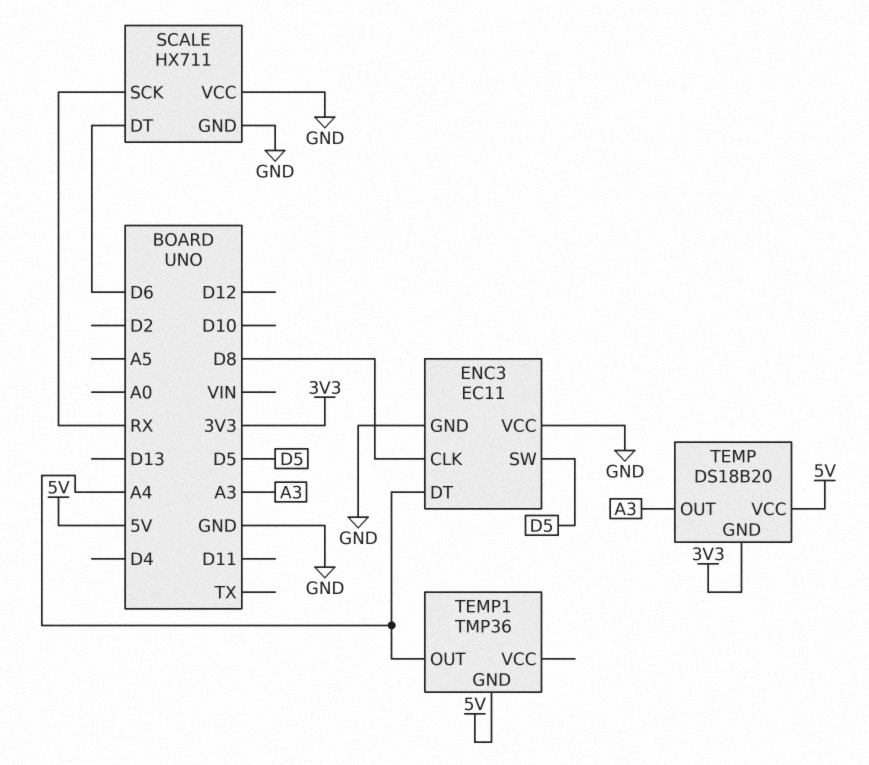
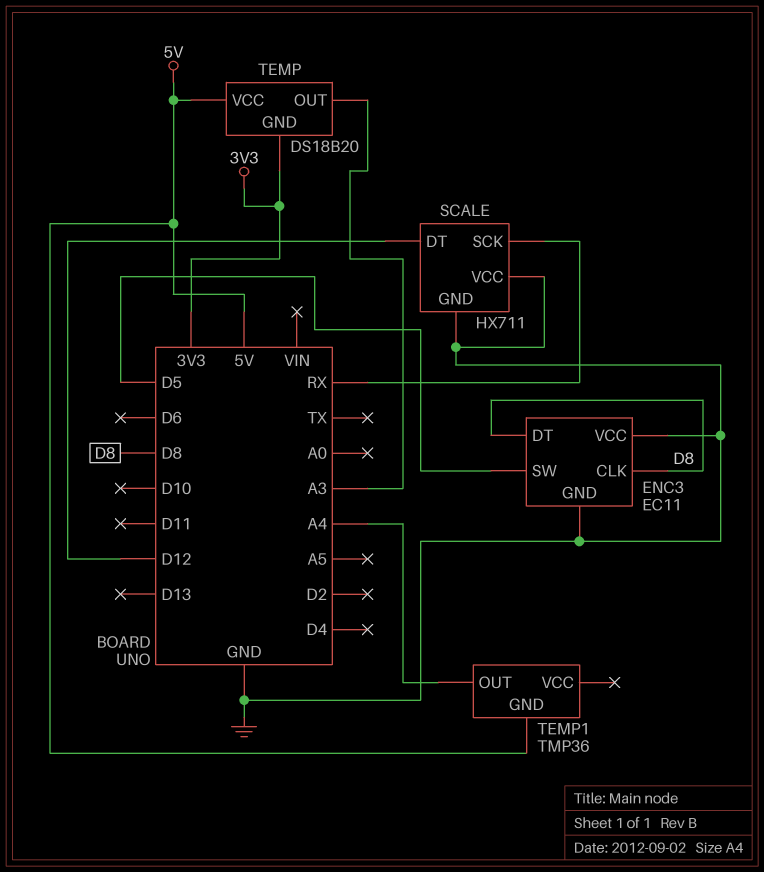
ENC3 pin DT: A4 -> D8
SCALE pin DT: D6 -> D12

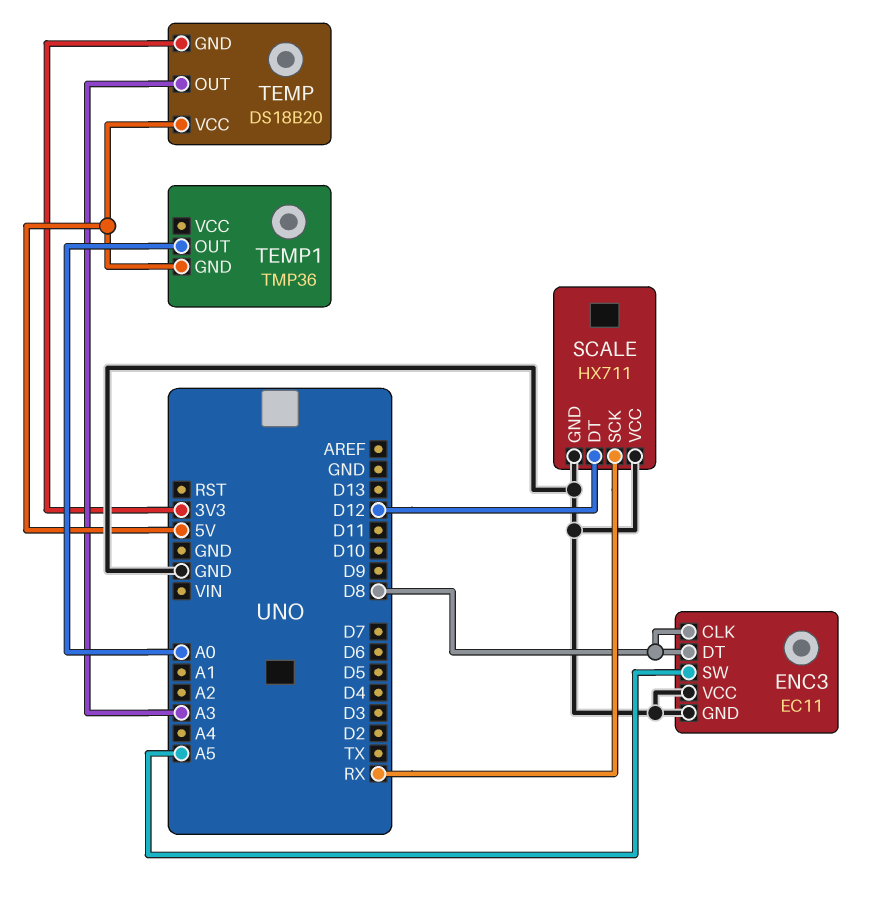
ENC3 pin SW: D5 -> A5
TEMP1 pin OUT: A4 -> A0

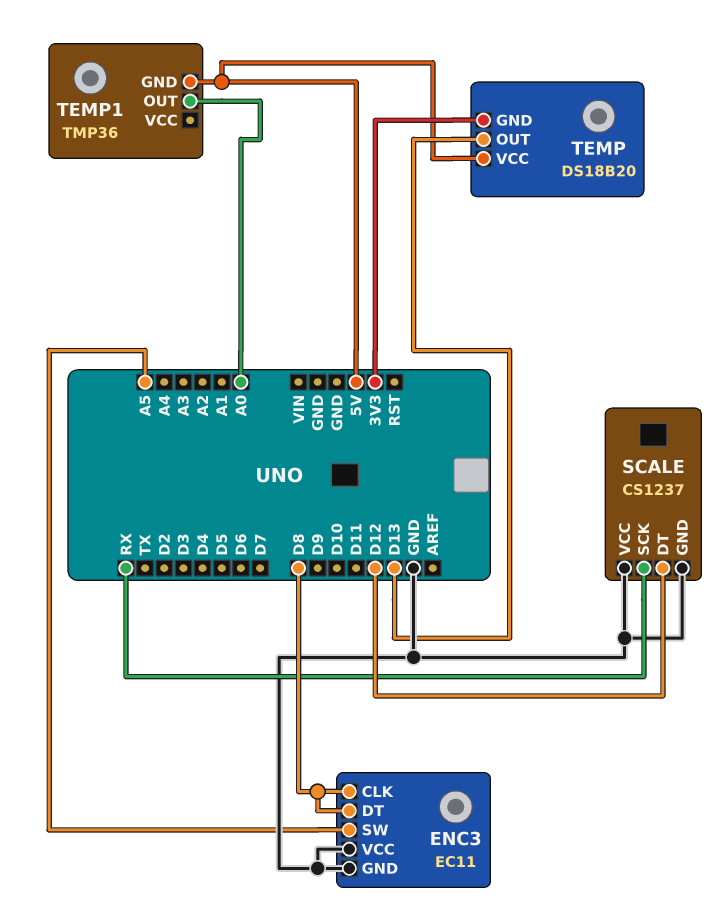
SCALE: HX711 -> CS1237
TEMP pin OUT: A3 -> D13

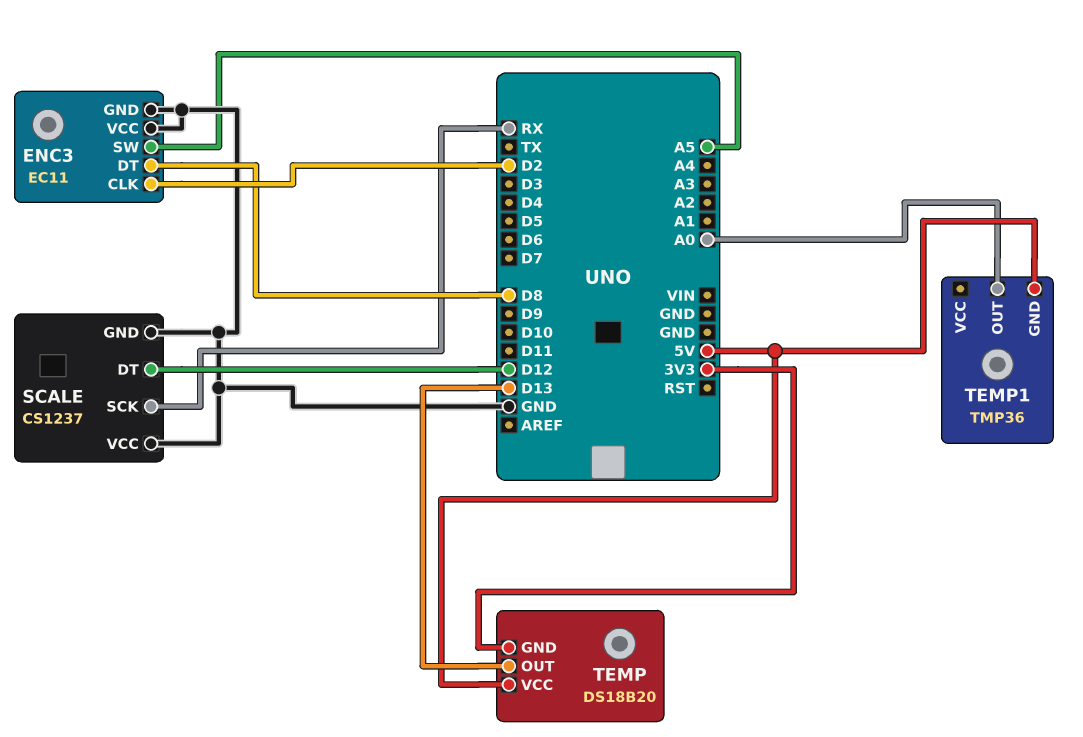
ENC3 pin CLK: D8 -> D2

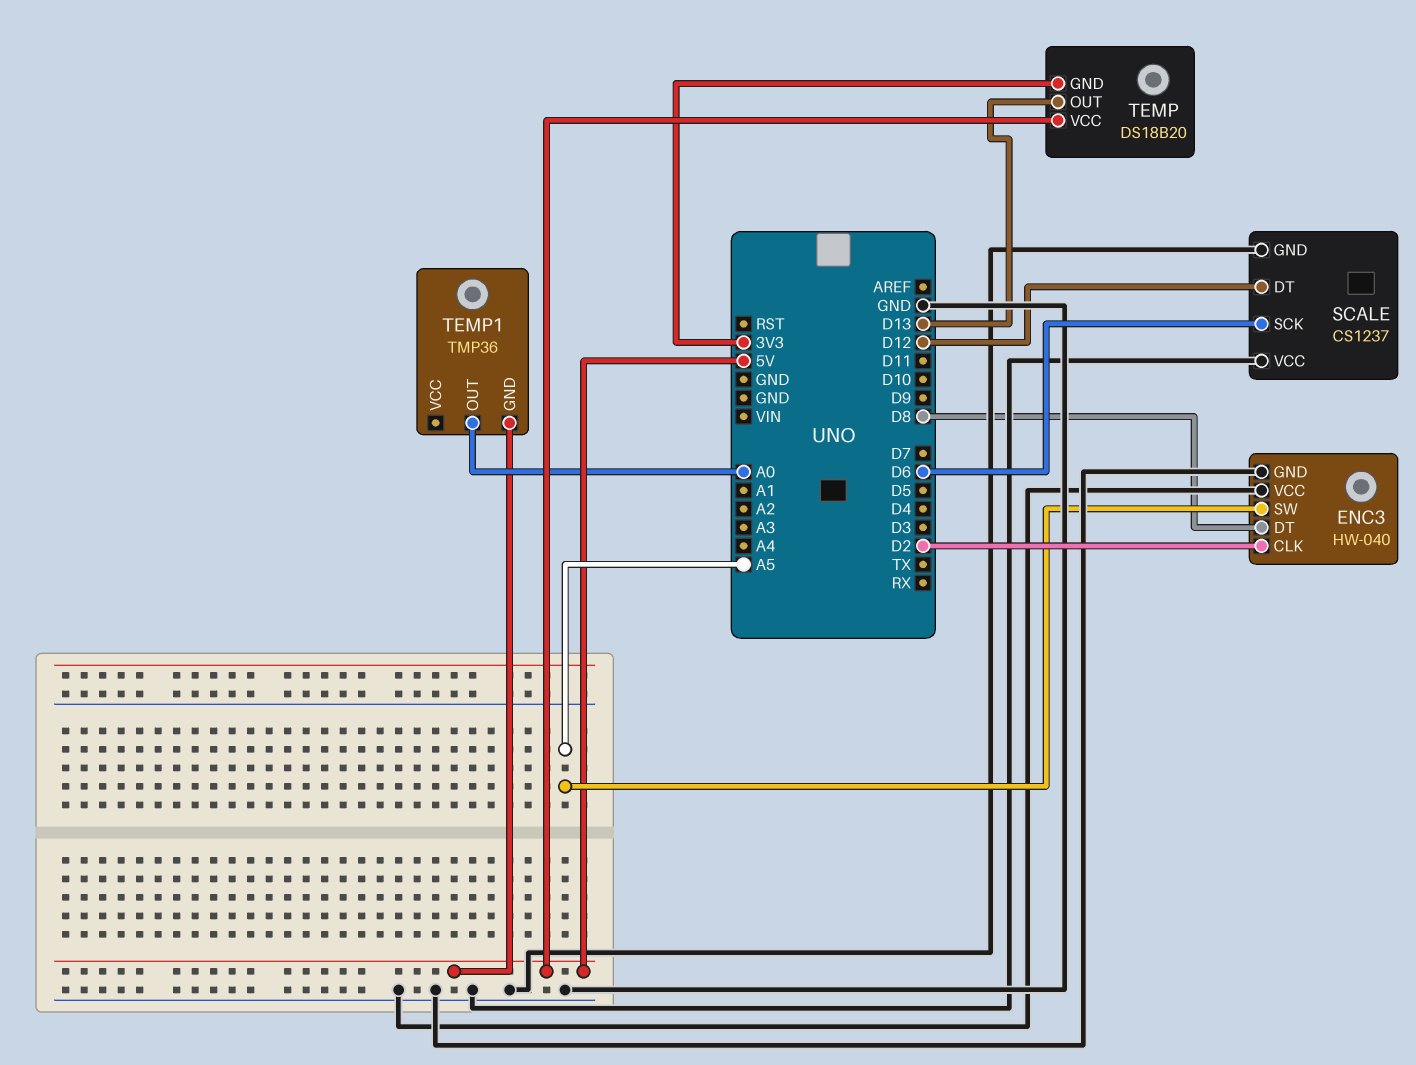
ENC3: EC11 -> HW-040
SCALE pin SCK: RX -> D6

